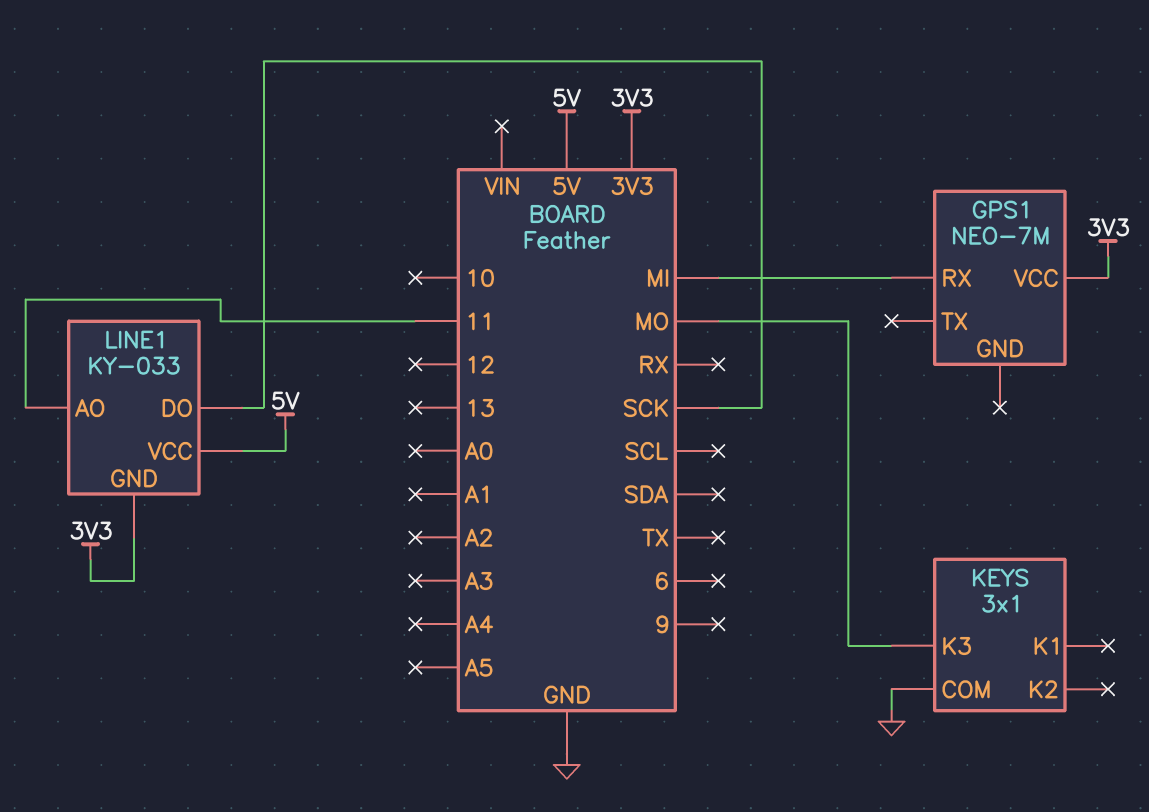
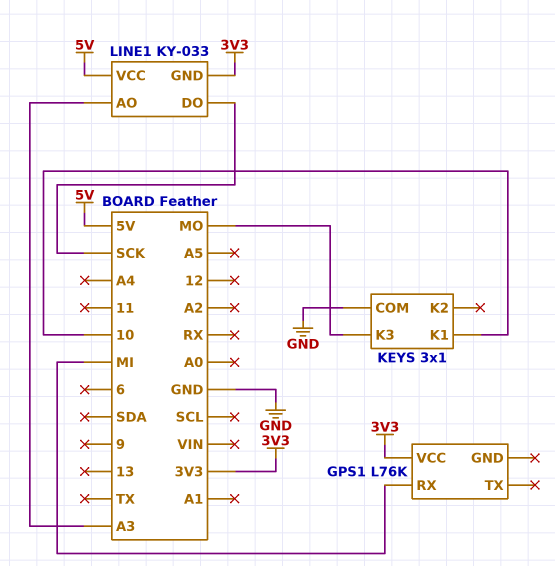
GPS1: NEO-7M -> L76K
KEYS pin K1: none -> 10
LINE1 pin AO: 11 -> A3

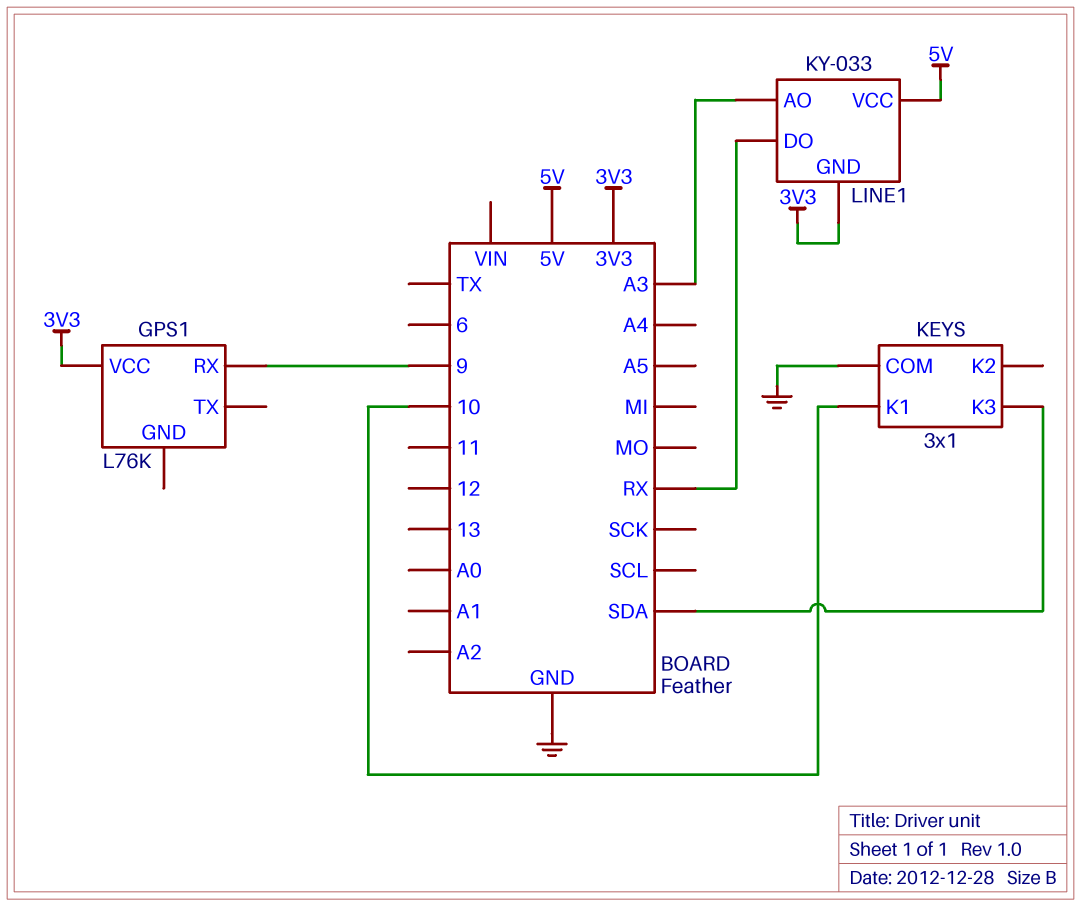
GPS1 pin RX: MI -> 9
KEYS pin K3: MO -> SDA
LINE1 pin DO: SCK -> RX

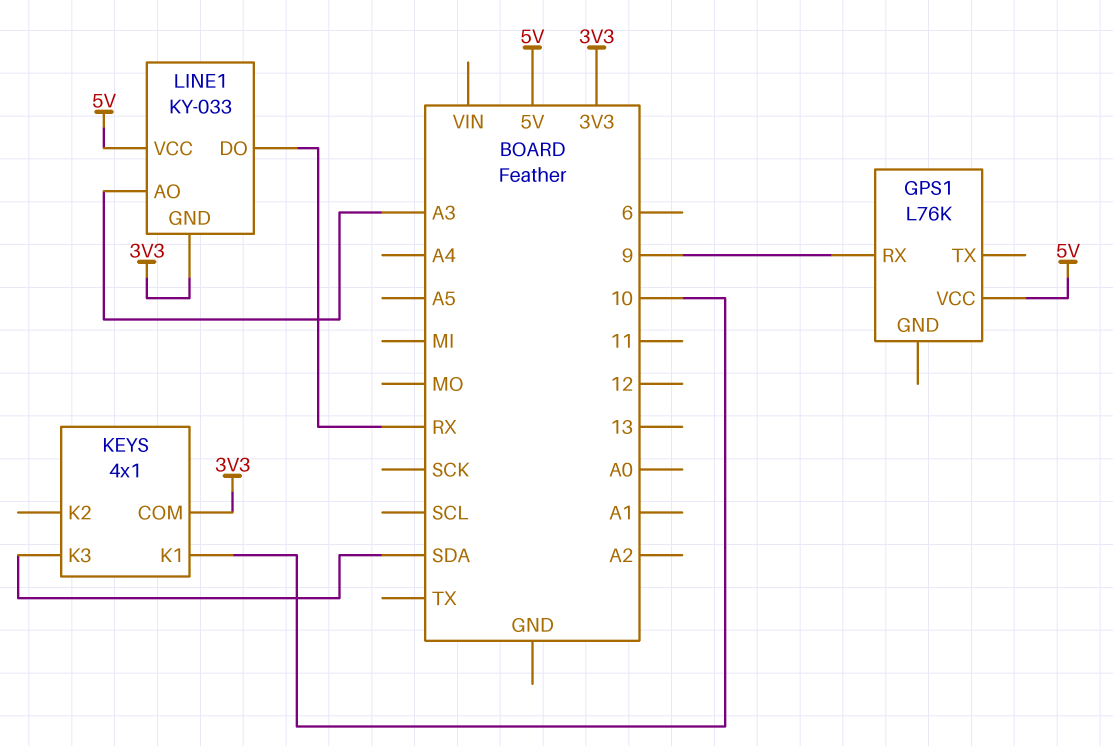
GPS1 pin VCC: 3V3 -> 5V
KEYS: 3x1 -> 4x1
KEYS pin COM: GND -> 3V3

